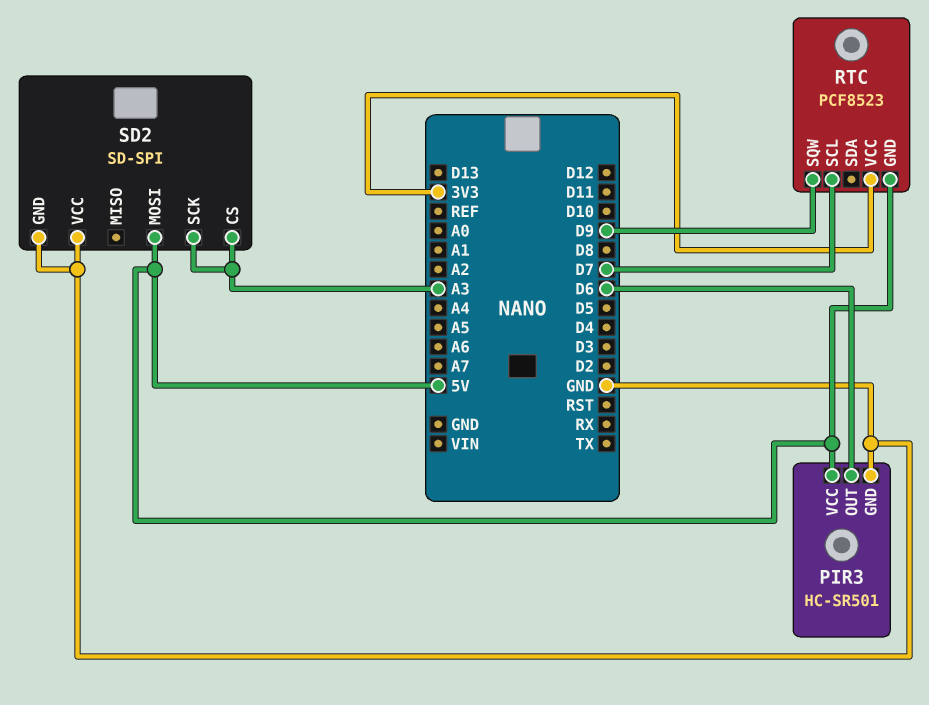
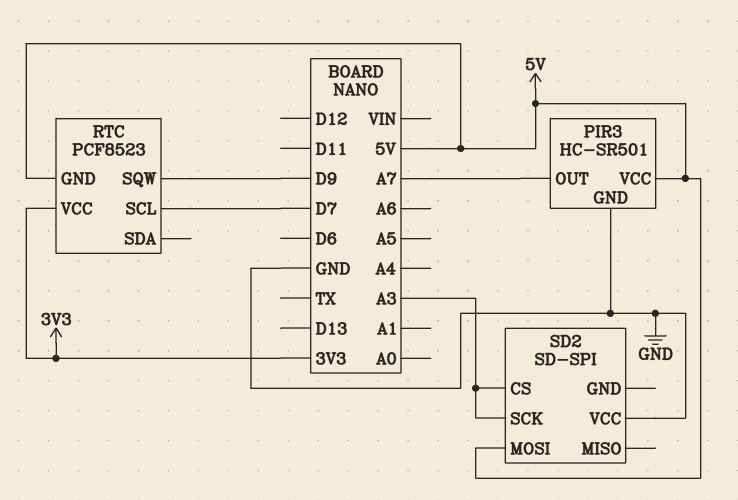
PIR3 pin OUT: D6 -> A7
SD2 pin GND: GND -> none

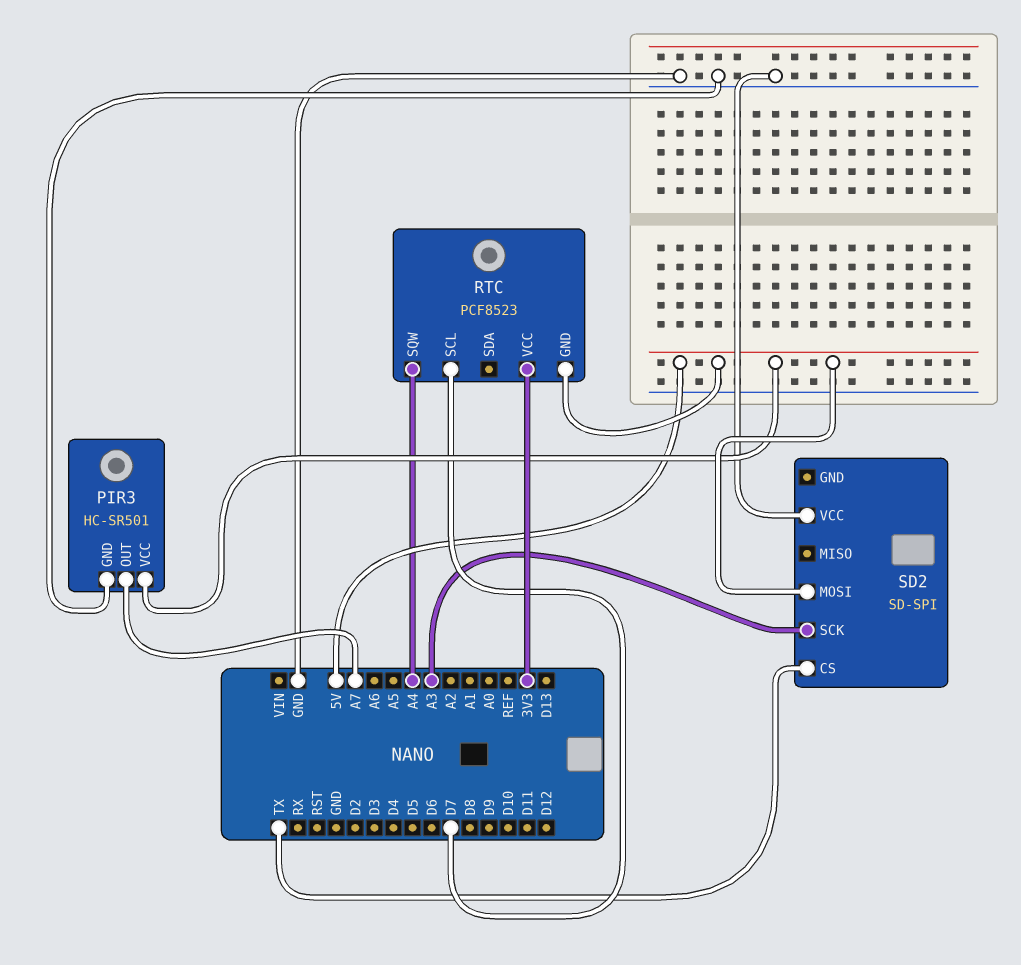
RTC pin SQW: D9 -> A4
SD2 pin CS: A3 -> TX

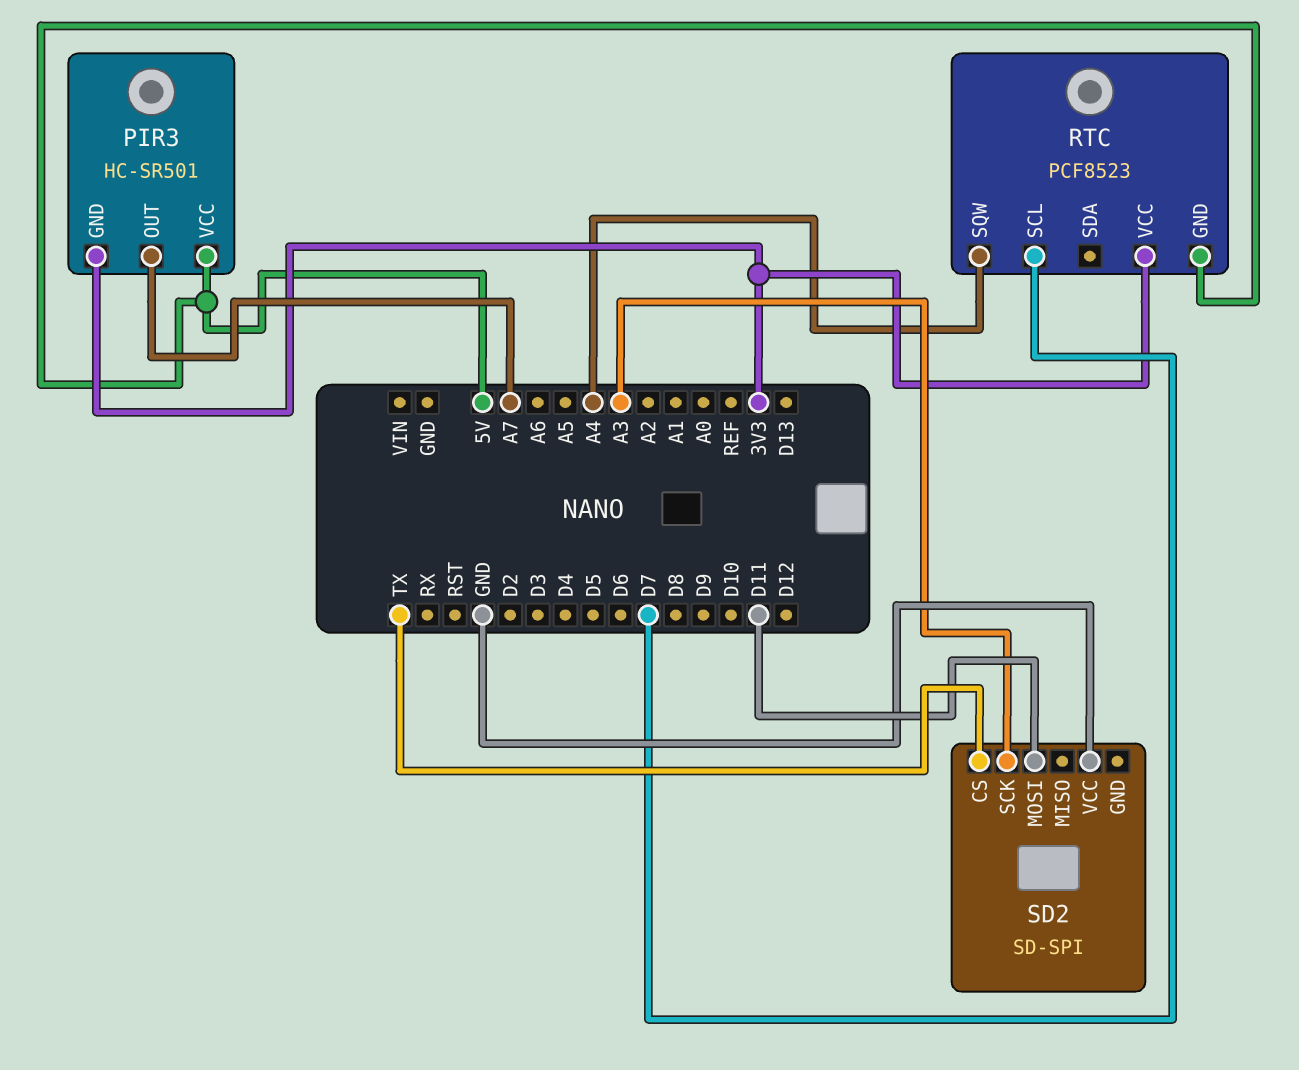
PIR3 pin GND: GND -> 3V3
SD2 pin MOSI: 5V -> D11

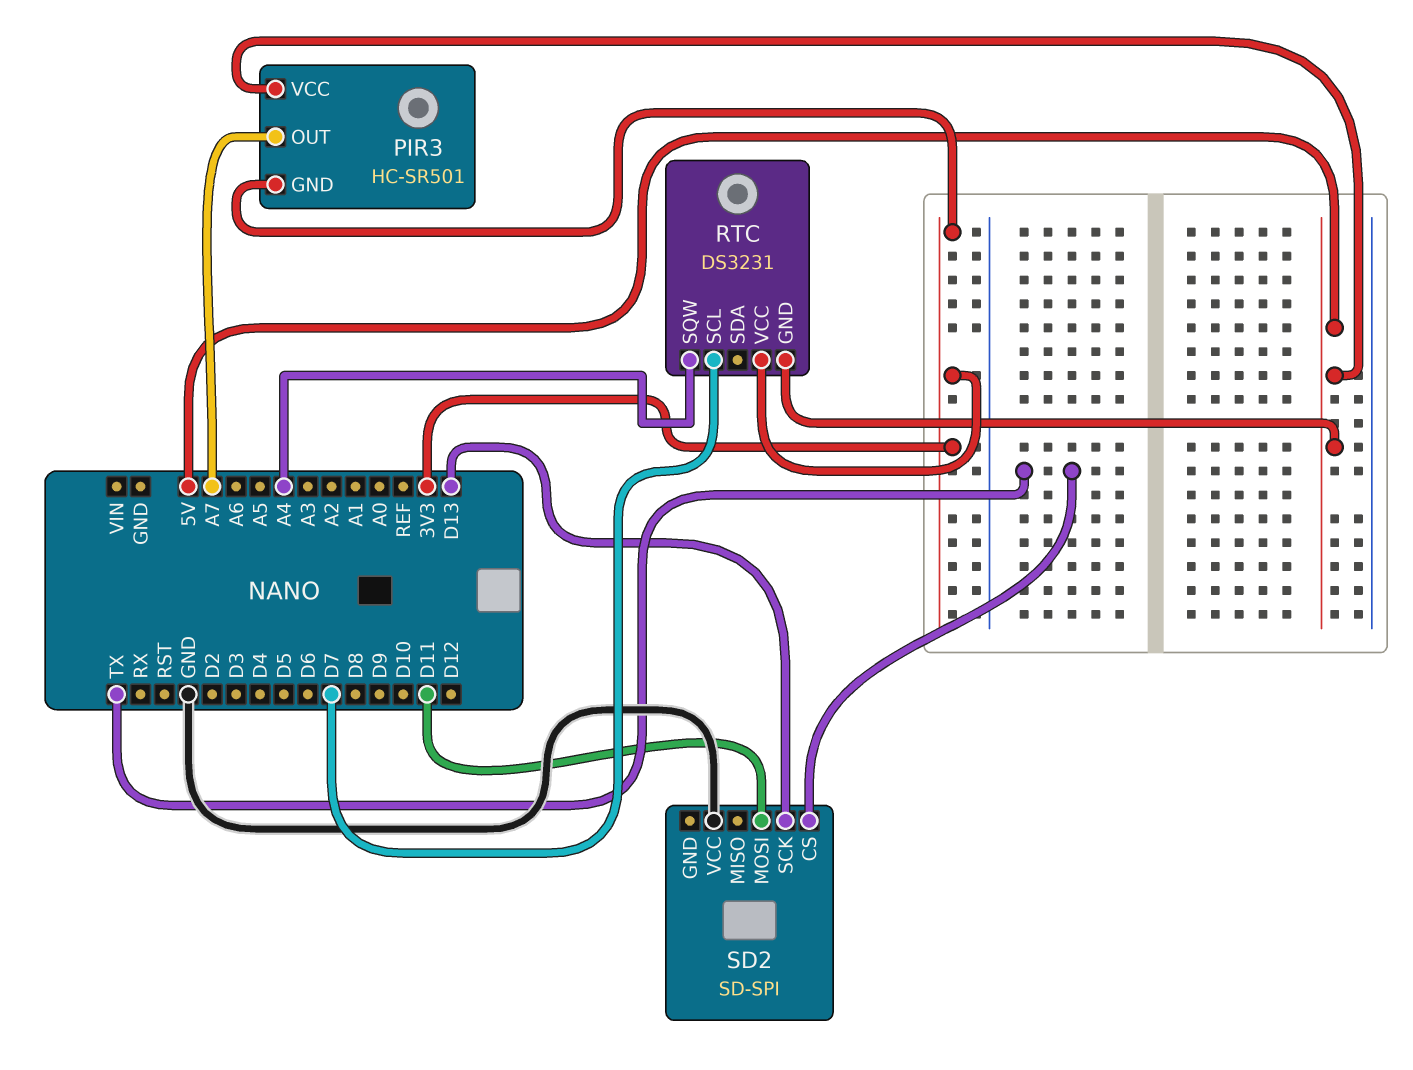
RTC: PCF8523 -> DS3231
SD2 pin SCK: A3 -> D13

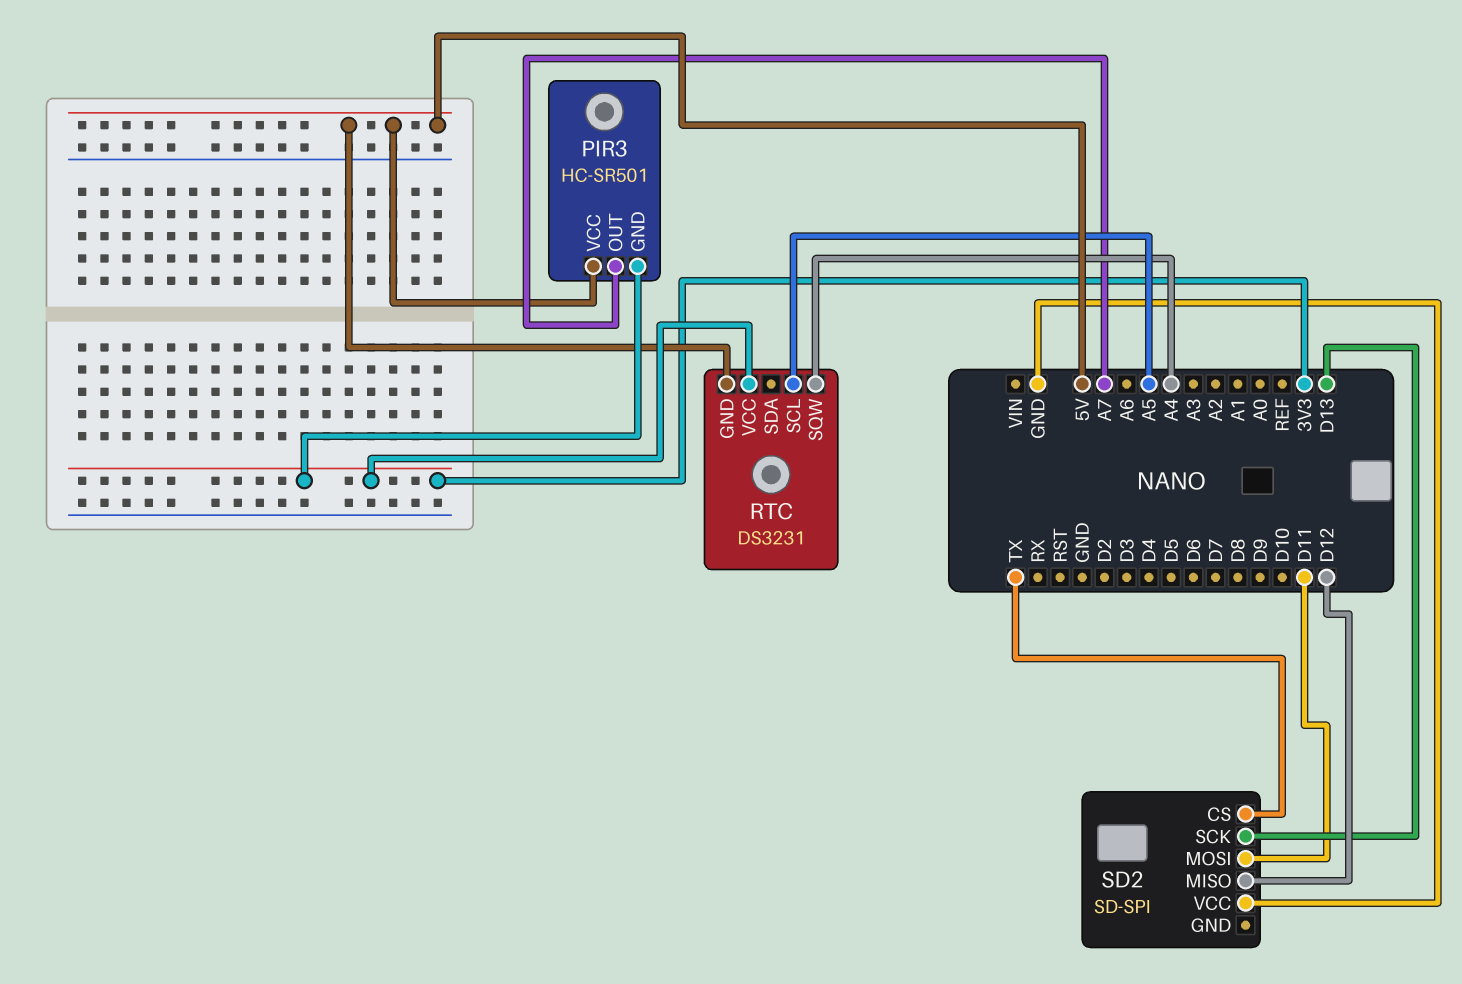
RTC pin SCL: D7 -> A5
SD2 pin MISO: none -> D12

